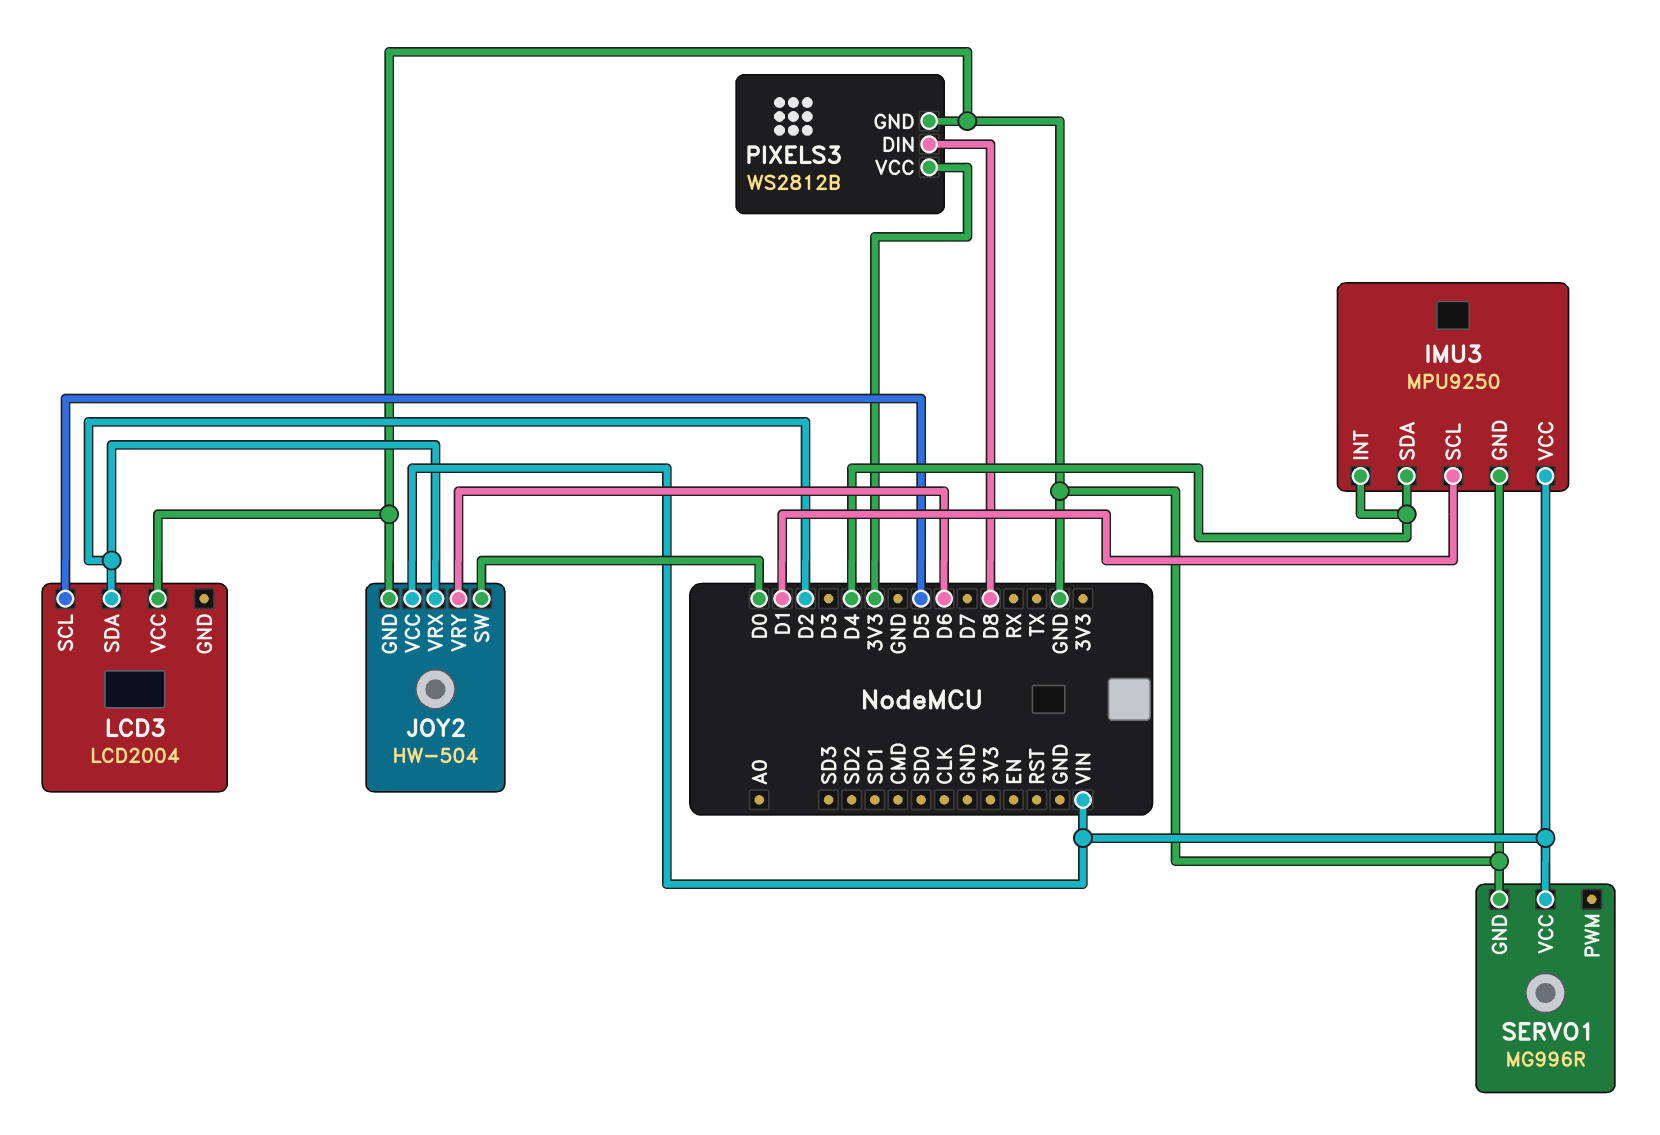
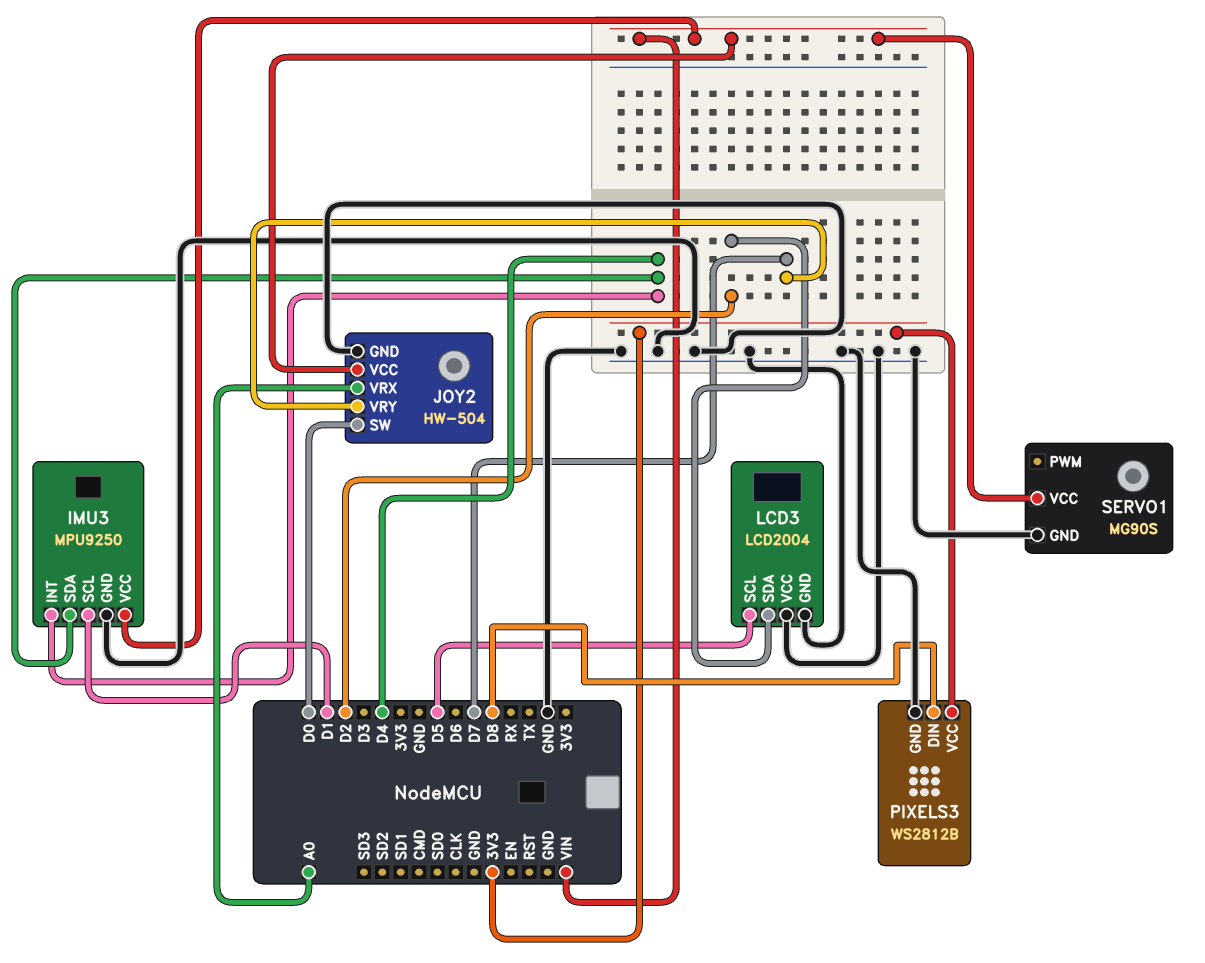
JOY2 pin VRX: D2 -> A0
JOY2 pin VRY: D6 -> D7
LCD3 pin GND: none -> GND
SERVO1: MG996R -> MG90S

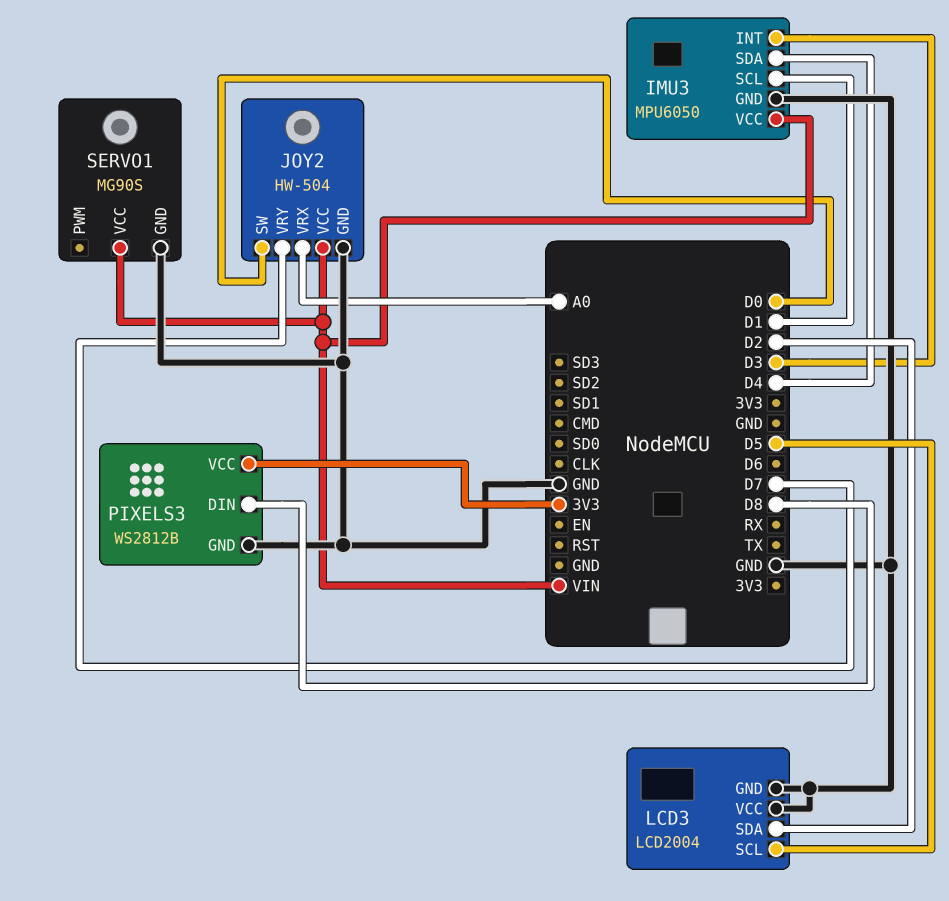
IMU3: MPU9250 -> MPU6050
IMU3 pin INT: D4 -> D3

